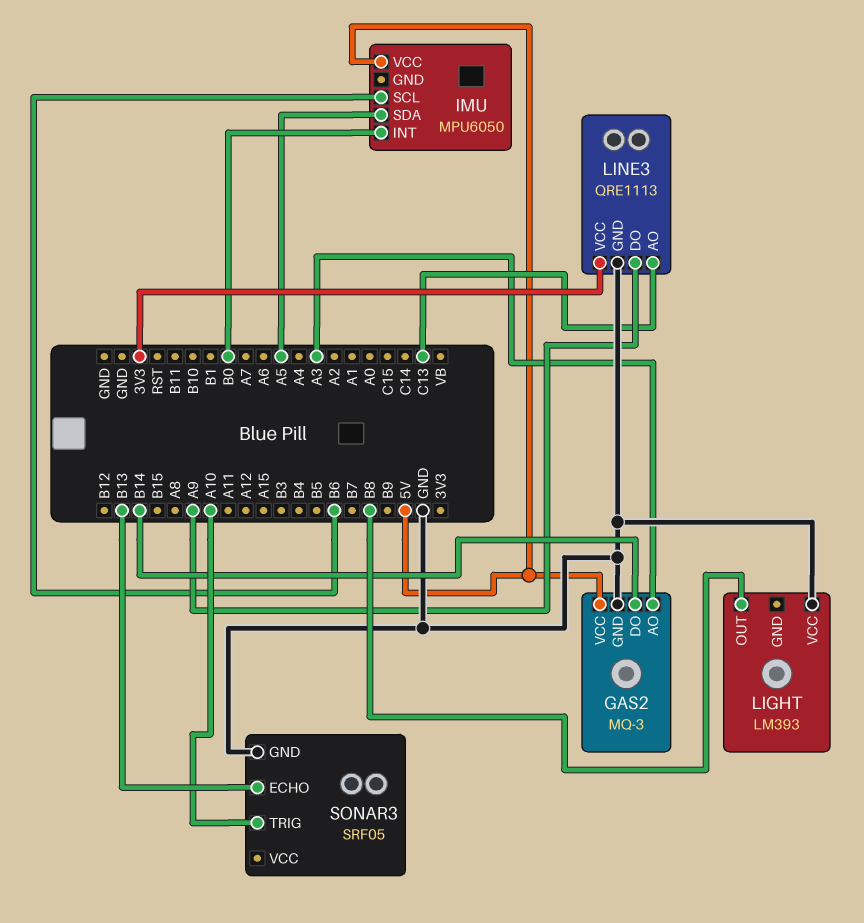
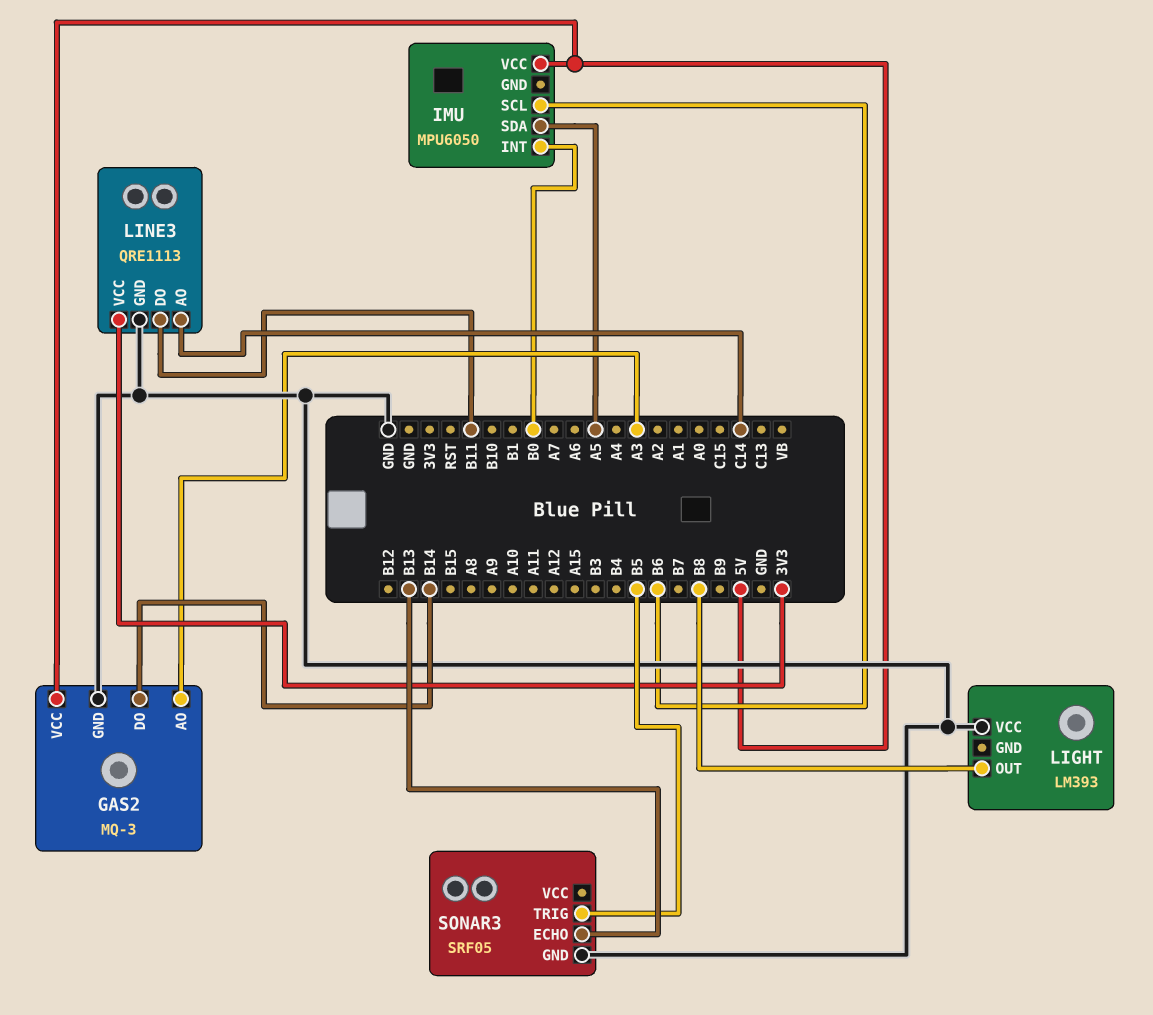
LINE3 pin AO: C13 -> C14
LINE3 pin DO: A9 -> B11
SONAR3 pin TRIG: A10 -> B5

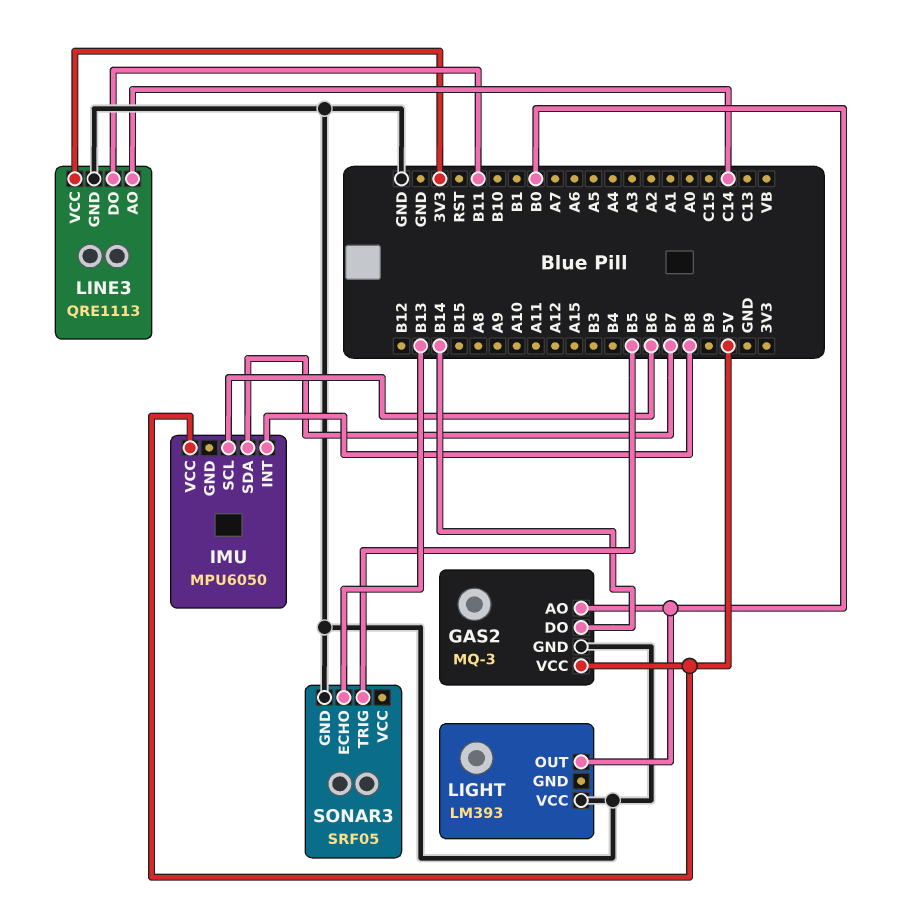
GAS2 pin AO: A3 -> B0
IMU pin INT: B0 -> B8
IMU pin SDA: A5 -> B7
LIGHT pin OUT: B8 -> B0

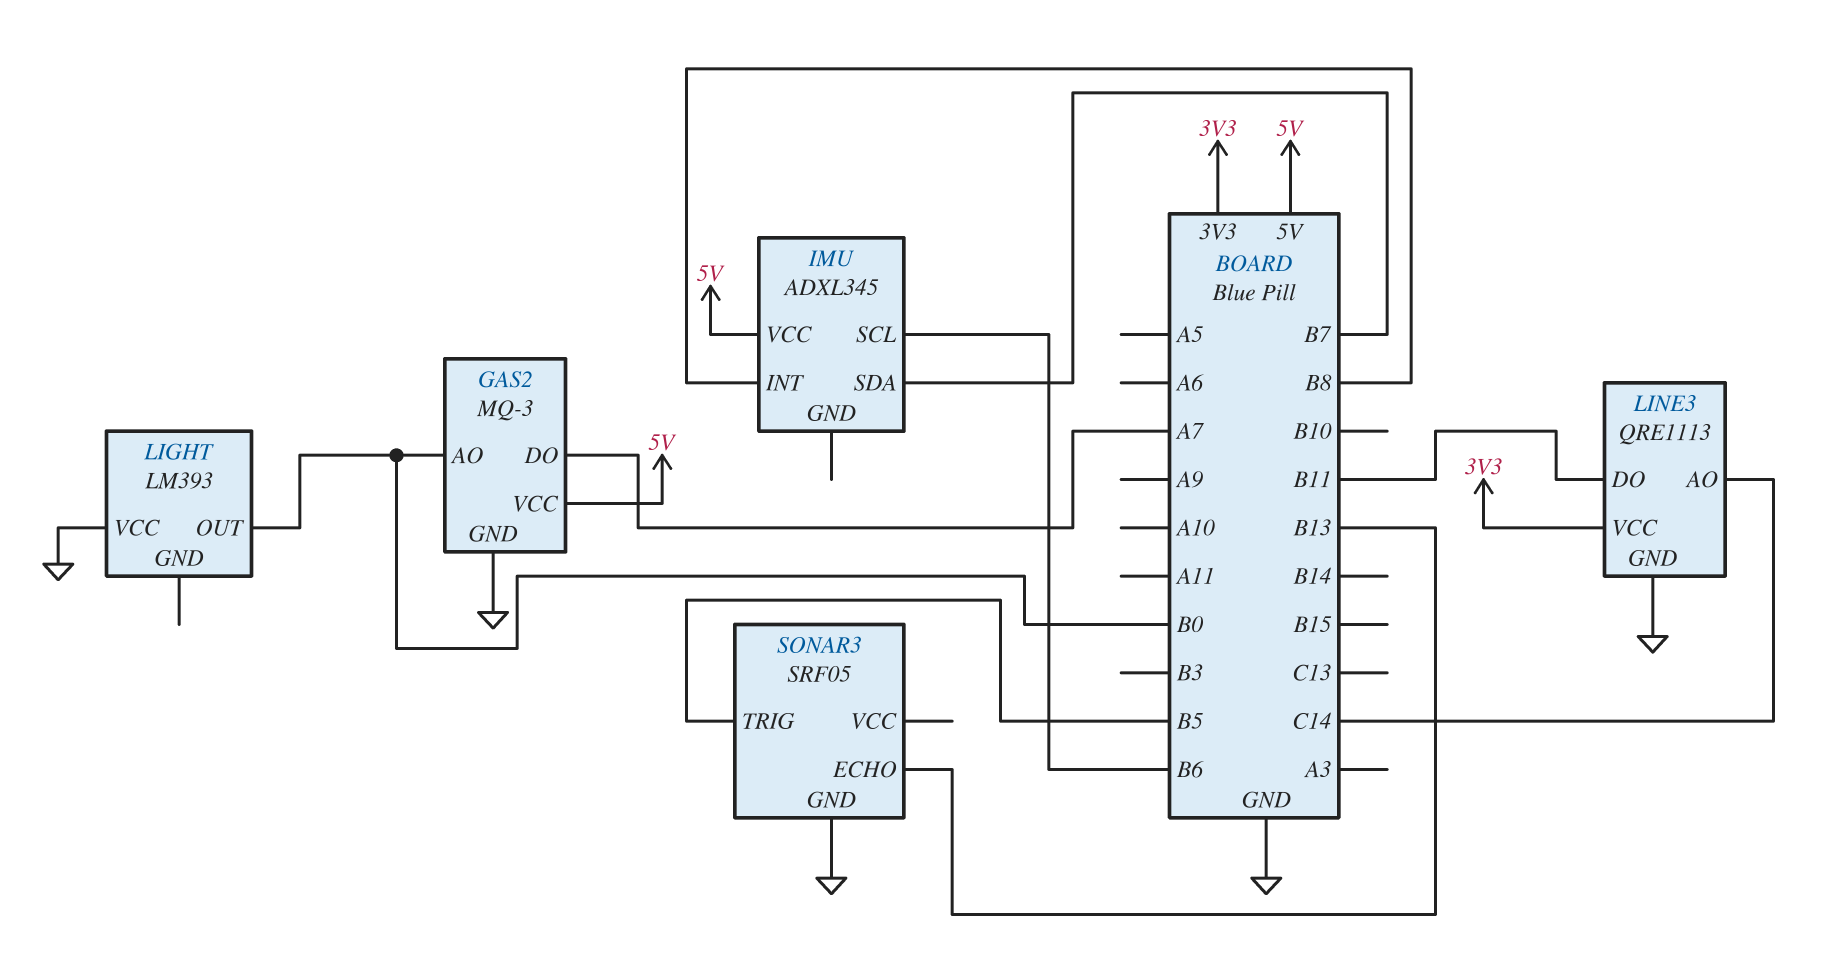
GAS2 pin DO: B14 -> A7
IMU: MPU6050 -> ADXL345

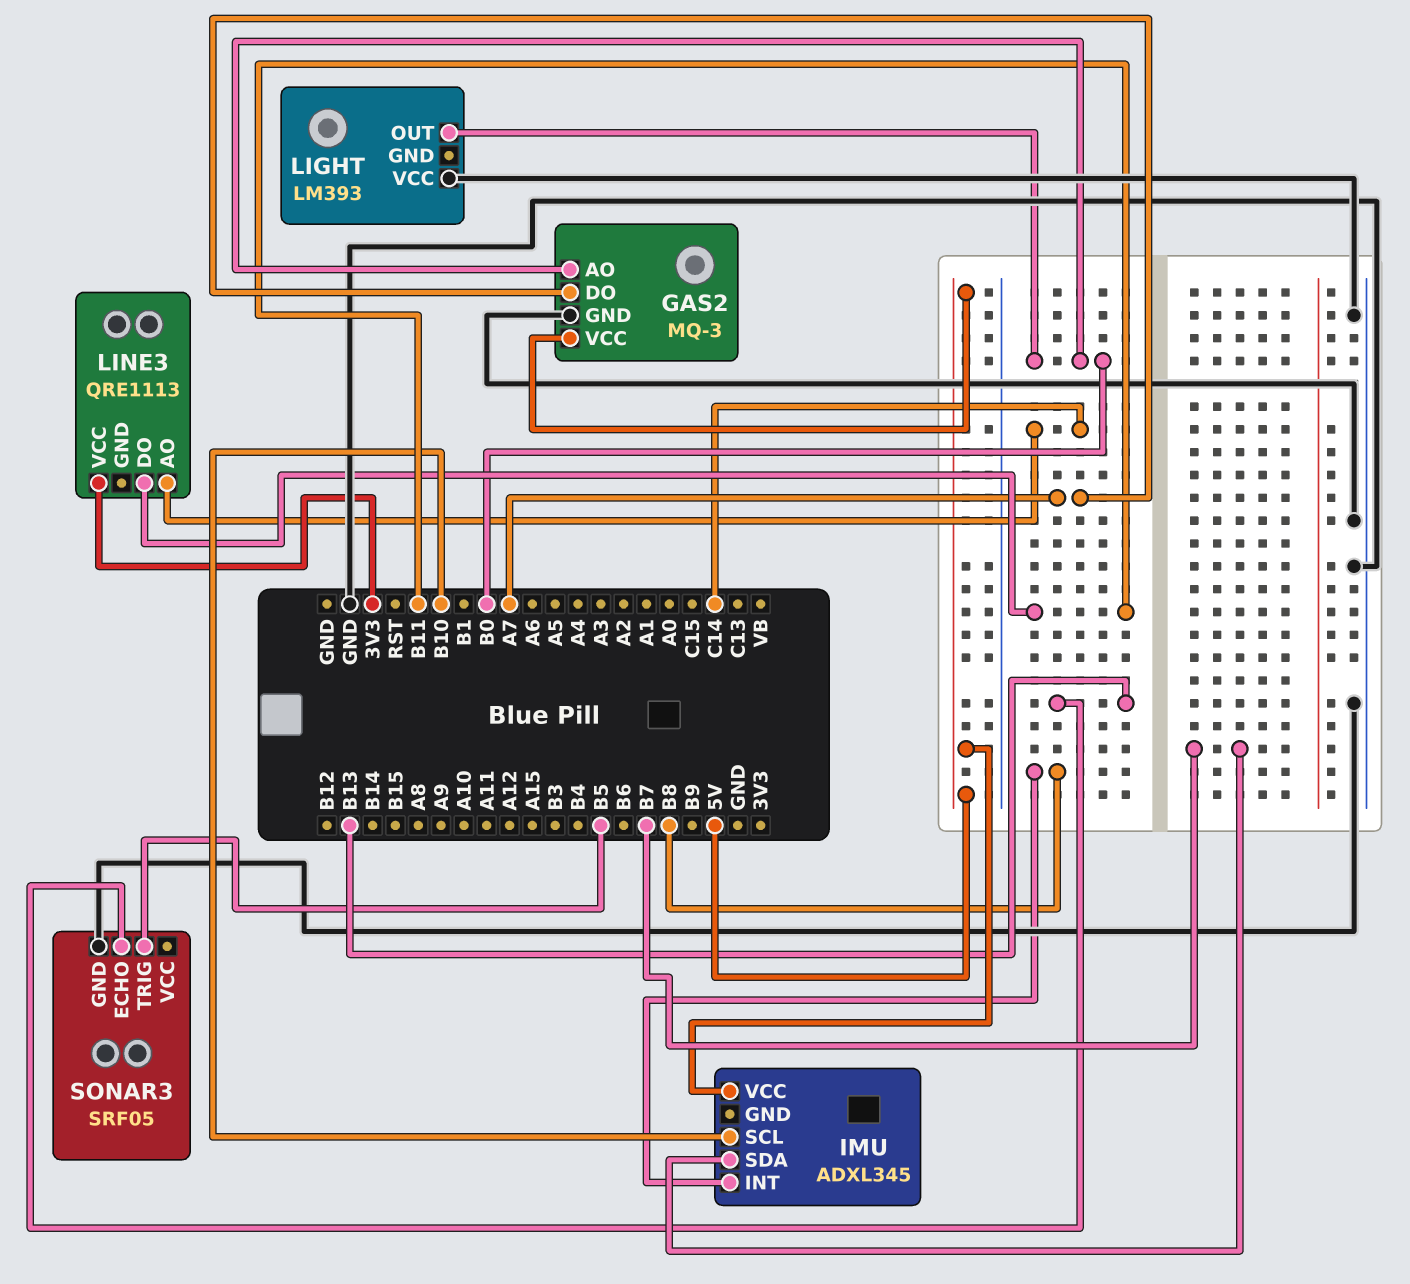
IMU pin SCL: B6 -> B10
LINE3 pin GND: GND -> none

